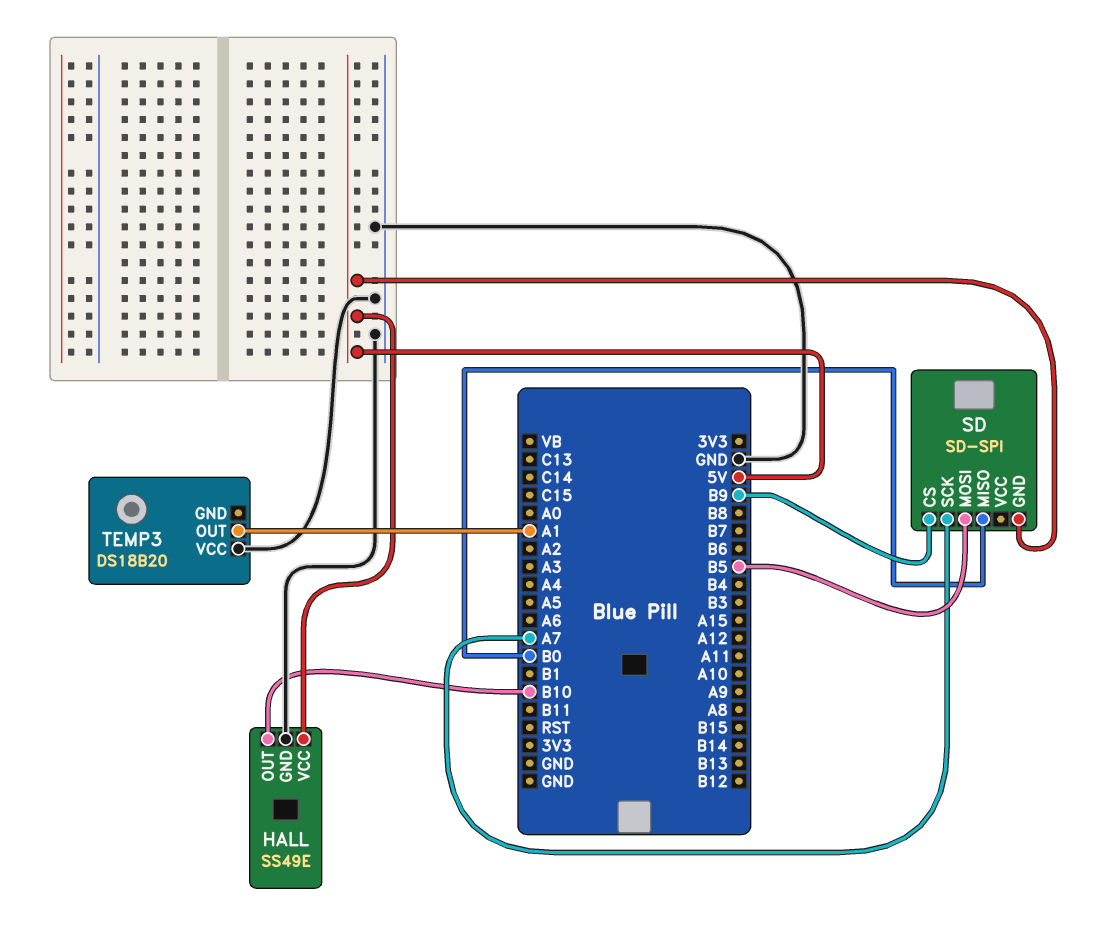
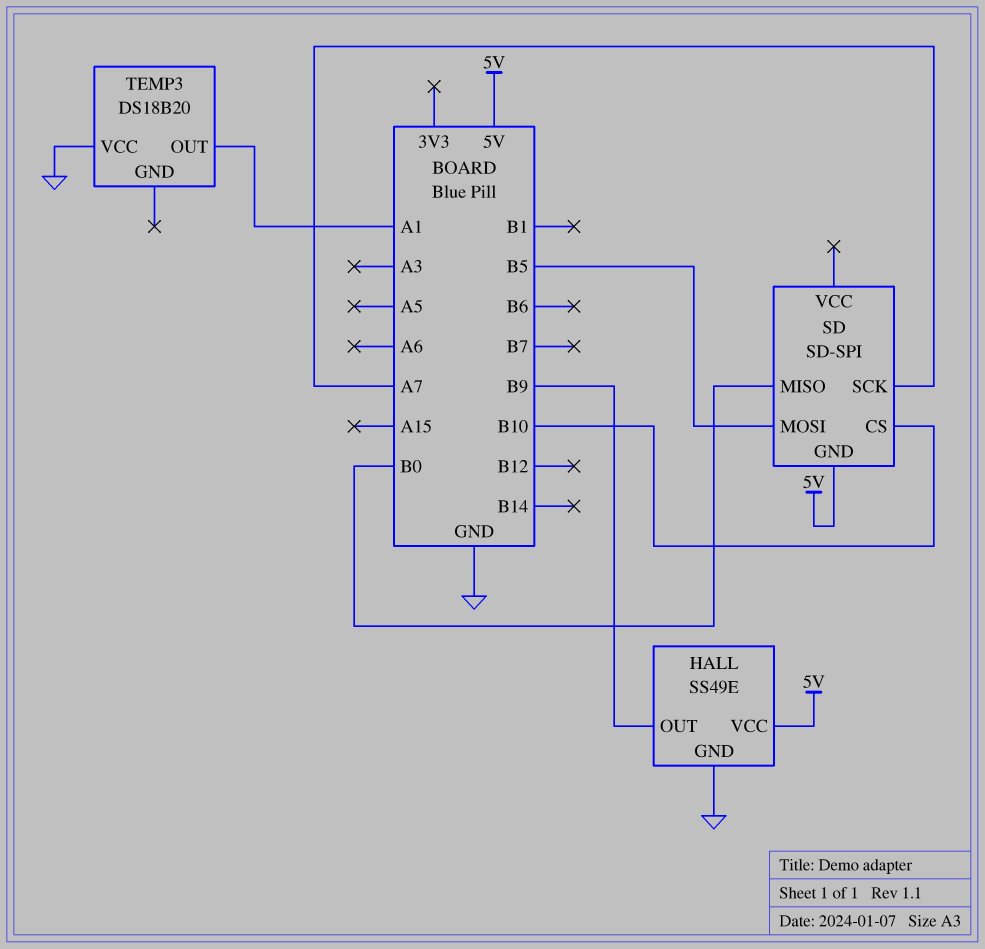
HALL pin OUT: B10 -> B9
SD pin CS: B9 -> B10

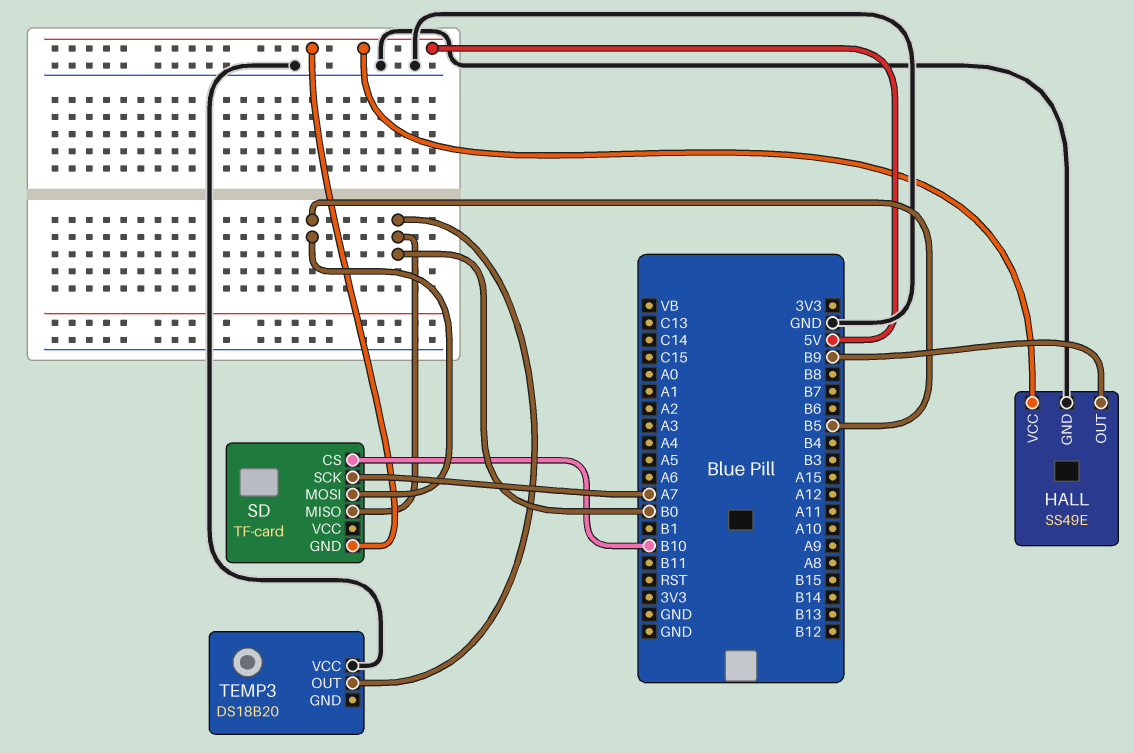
SD: SD-SPI -> TF-card
TEMP3 pin OUT: A1 -> B0

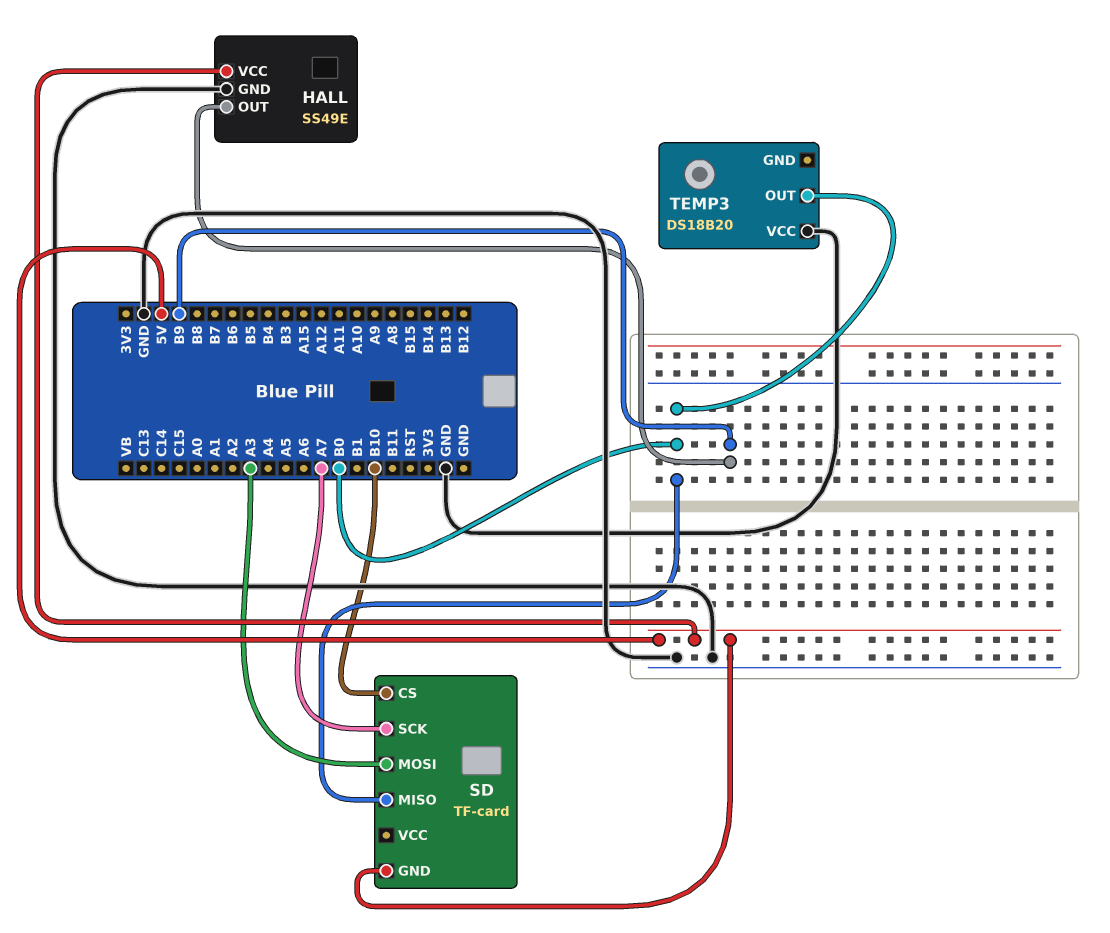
SD pin MOSI: B5 -> A3

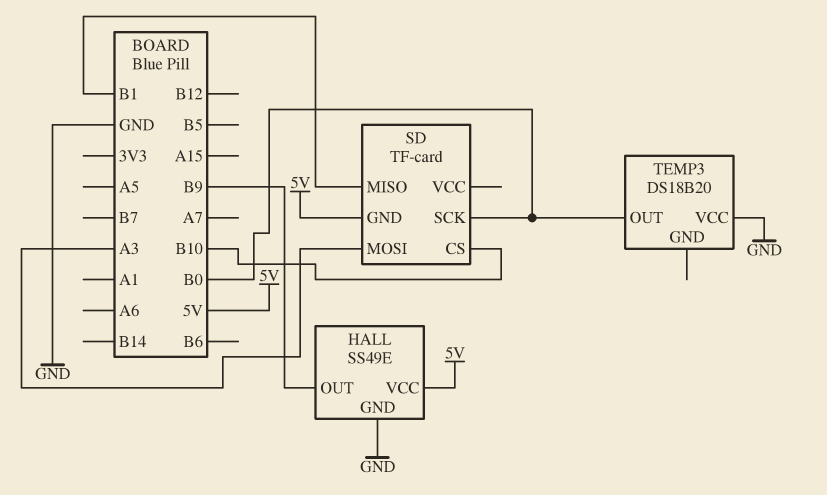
SD pin MISO: B0 -> B1
SD pin SCK: A7 -> B0

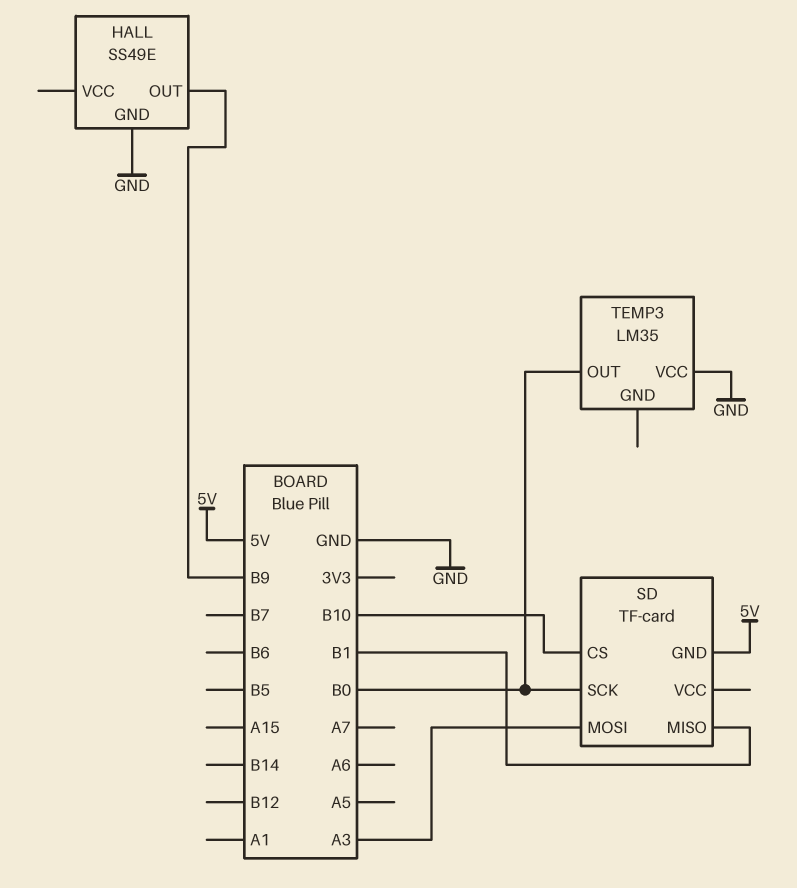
HALL pin VCC: 5V -> none
TEMP3: DS18B20 -> LM35

